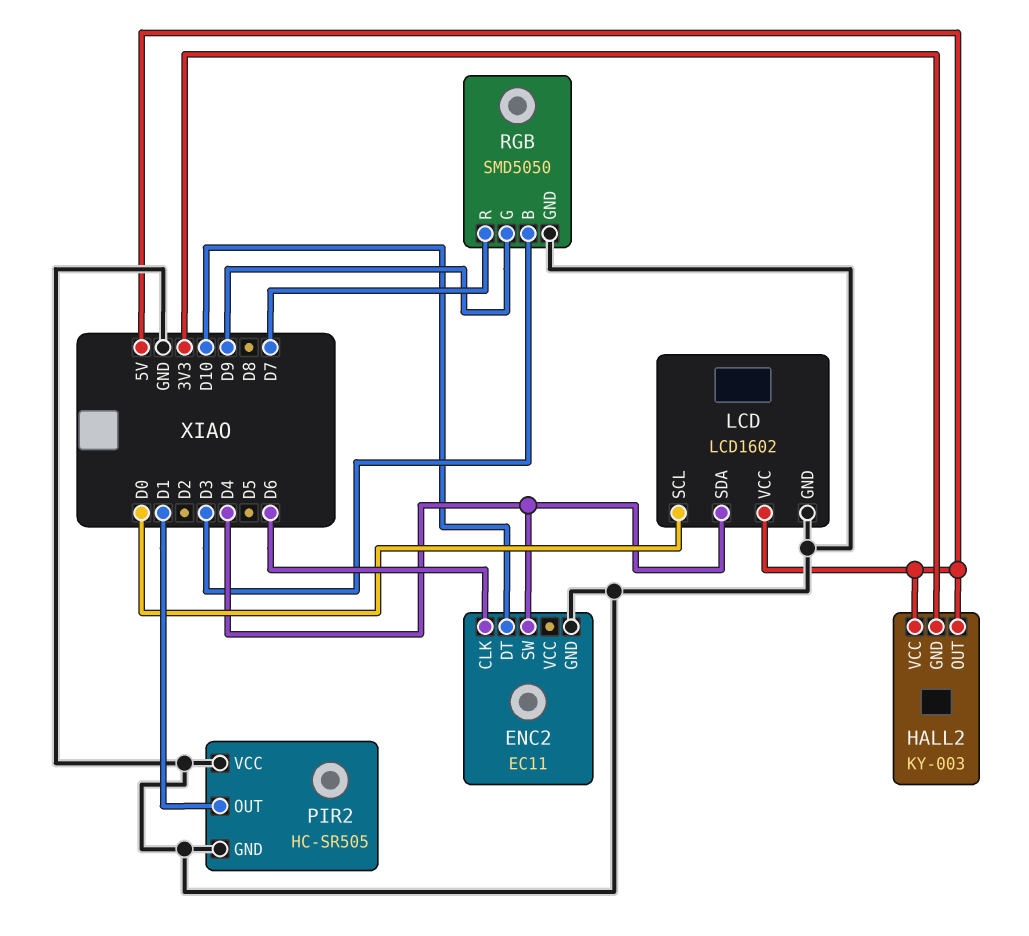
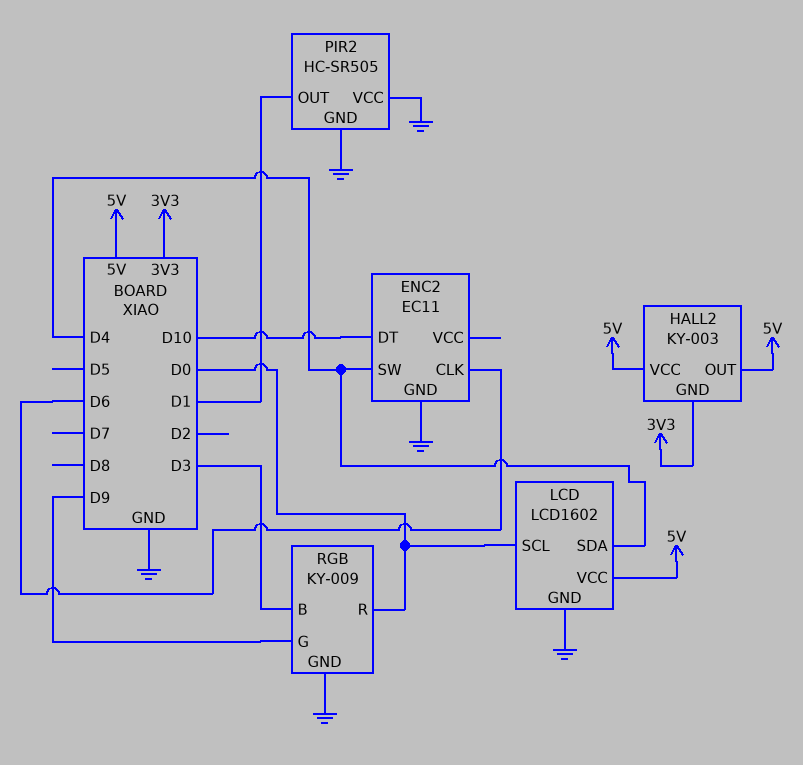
RGB: SMD5050 -> KY-009
RGB pin R: D7 -> D0

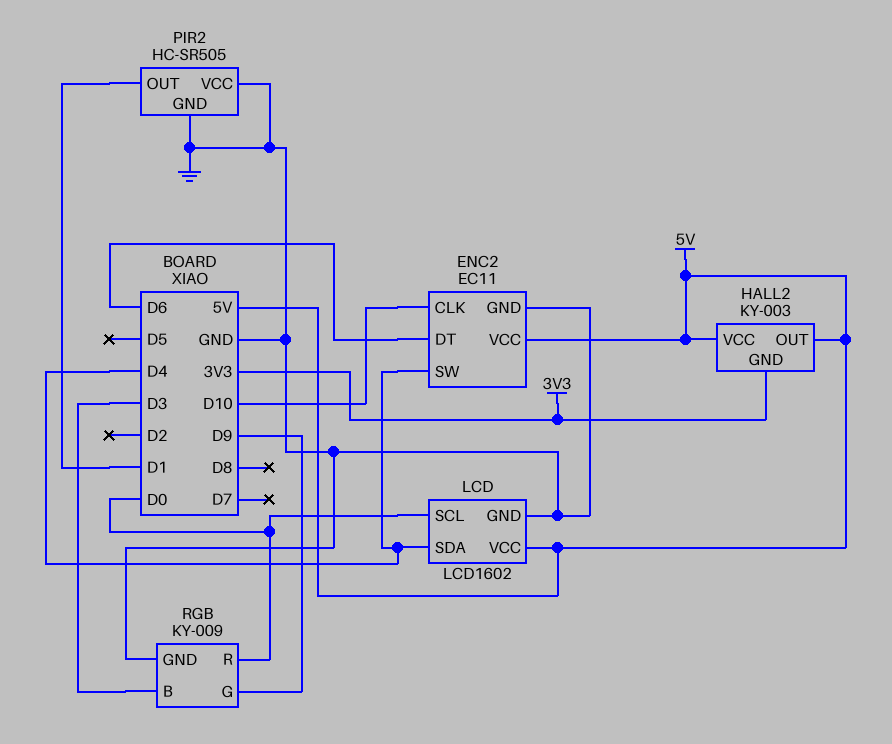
ENC2 pin CLK: D6 -> D10
ENC2 pin DT: D10 -> D6
ENC2 pin VCC: none -> 5V

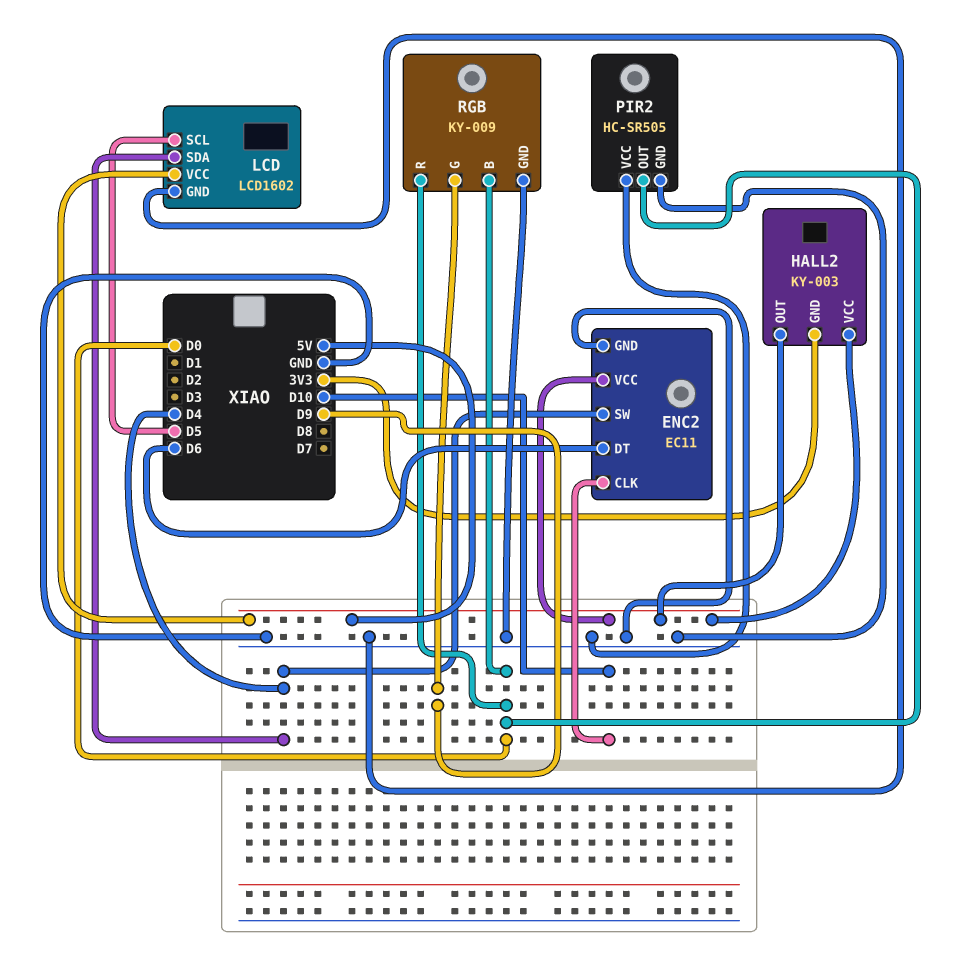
LCD pin SCL: D0 -> D5
PIR2 pin OUT: D1 -> D0
RGB pin B: D3 -> D0

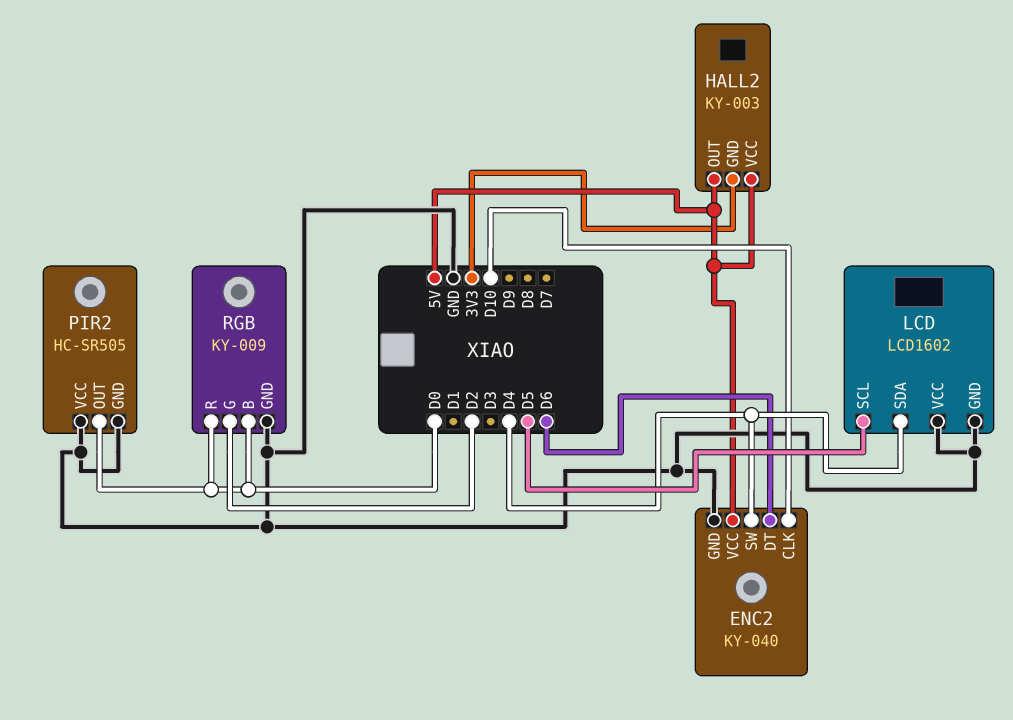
ENC2: EC11 -> KY-040
LCD pin VCC: 5V -> GND
RGB pin G: D9 -> D2

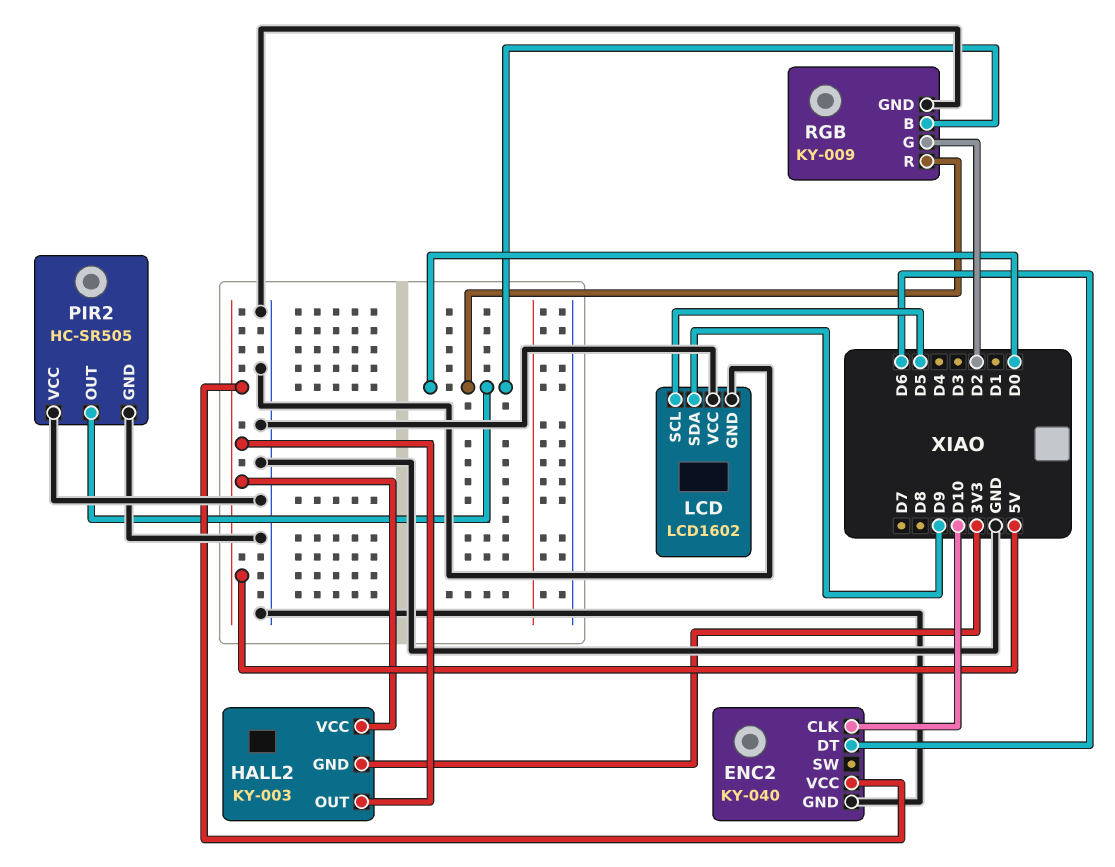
ENC2 pin SW: D4 -> none
LCD pin SDA: D4 -> D9

